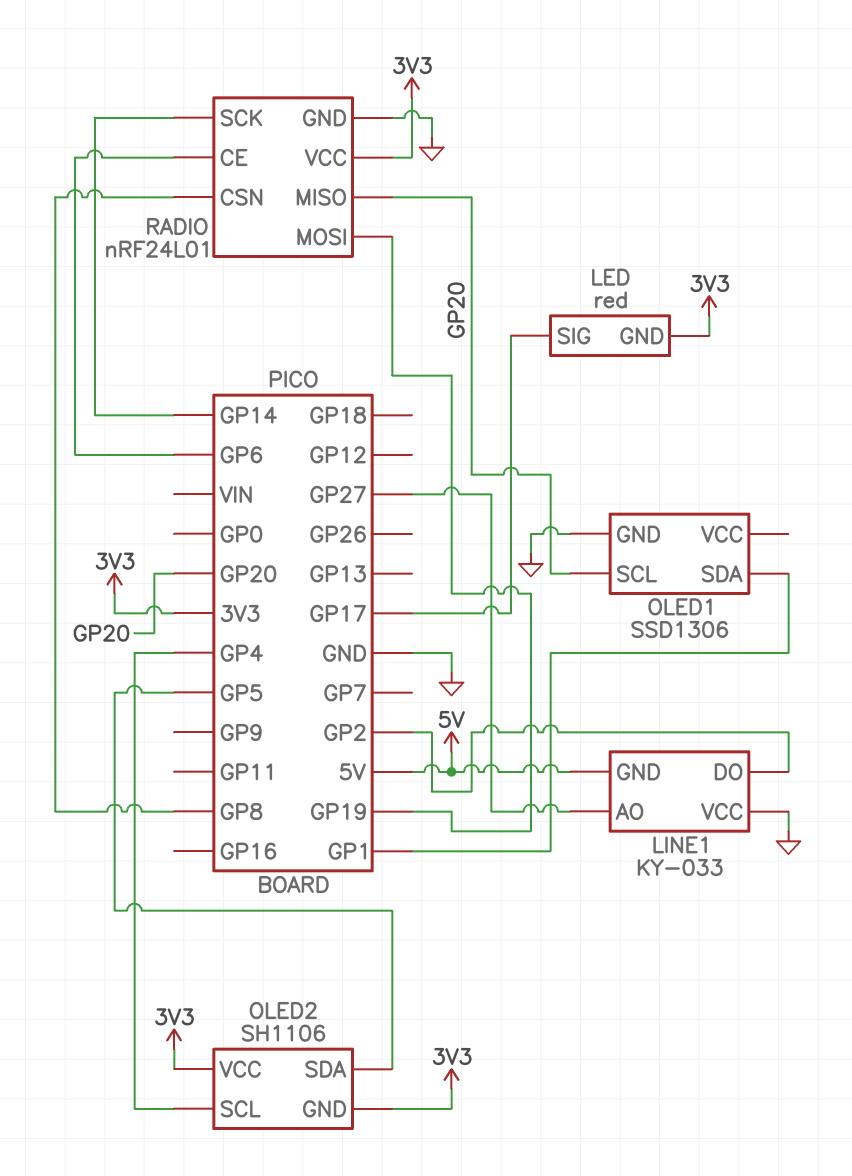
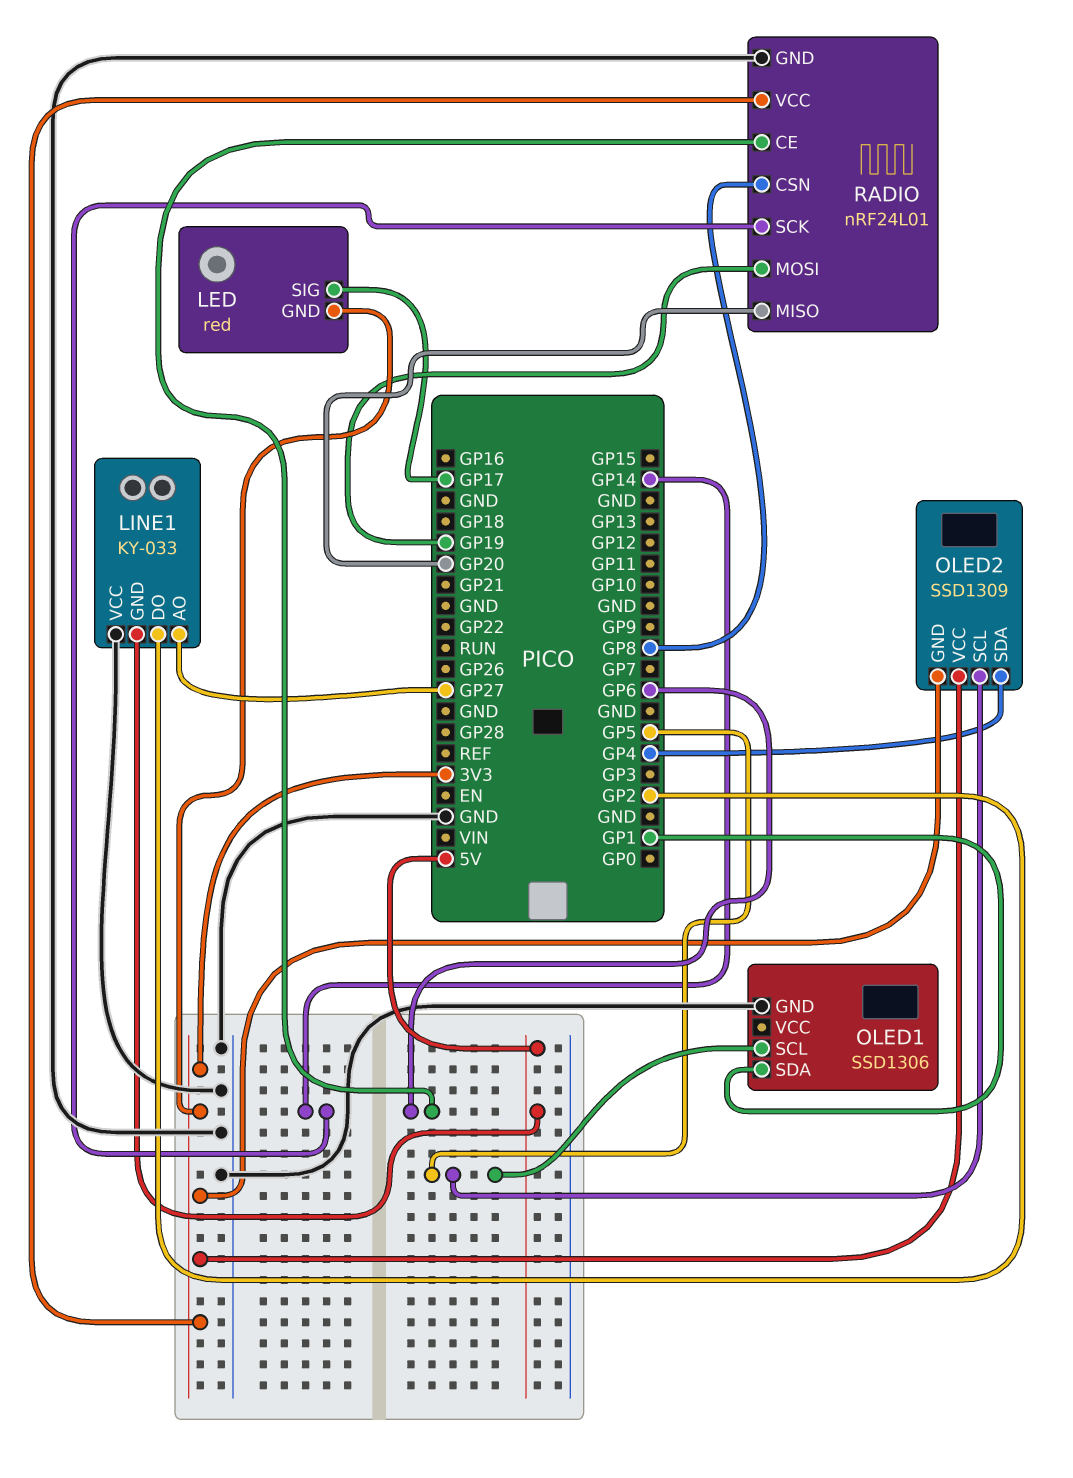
OLED1 pin SCL: GP20 -> GP5
OLED2: SH1106 -> SSD1309
OLED2 pin SCL: GP4 -> GP5
OLED2 pin SDA: GP5 -> GP4

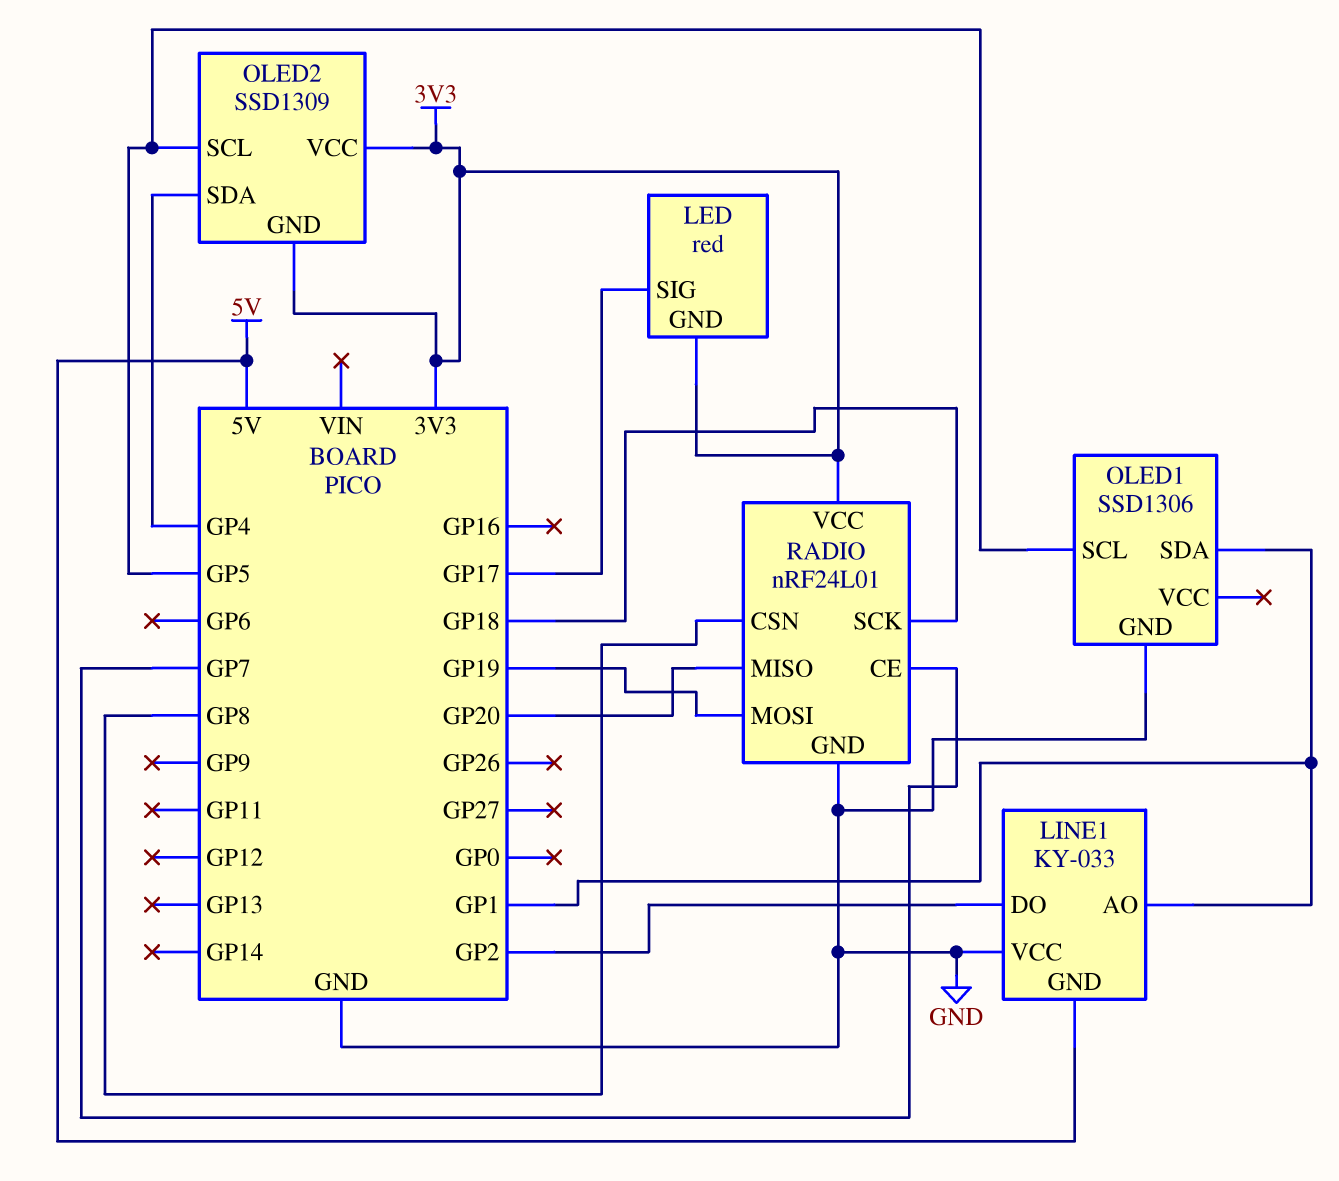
LINE1 pin AO: GP27 -> GP1
RADIO pin CE: GP6 -> GP7
RADIO pin SCK: GP14 -> GP18

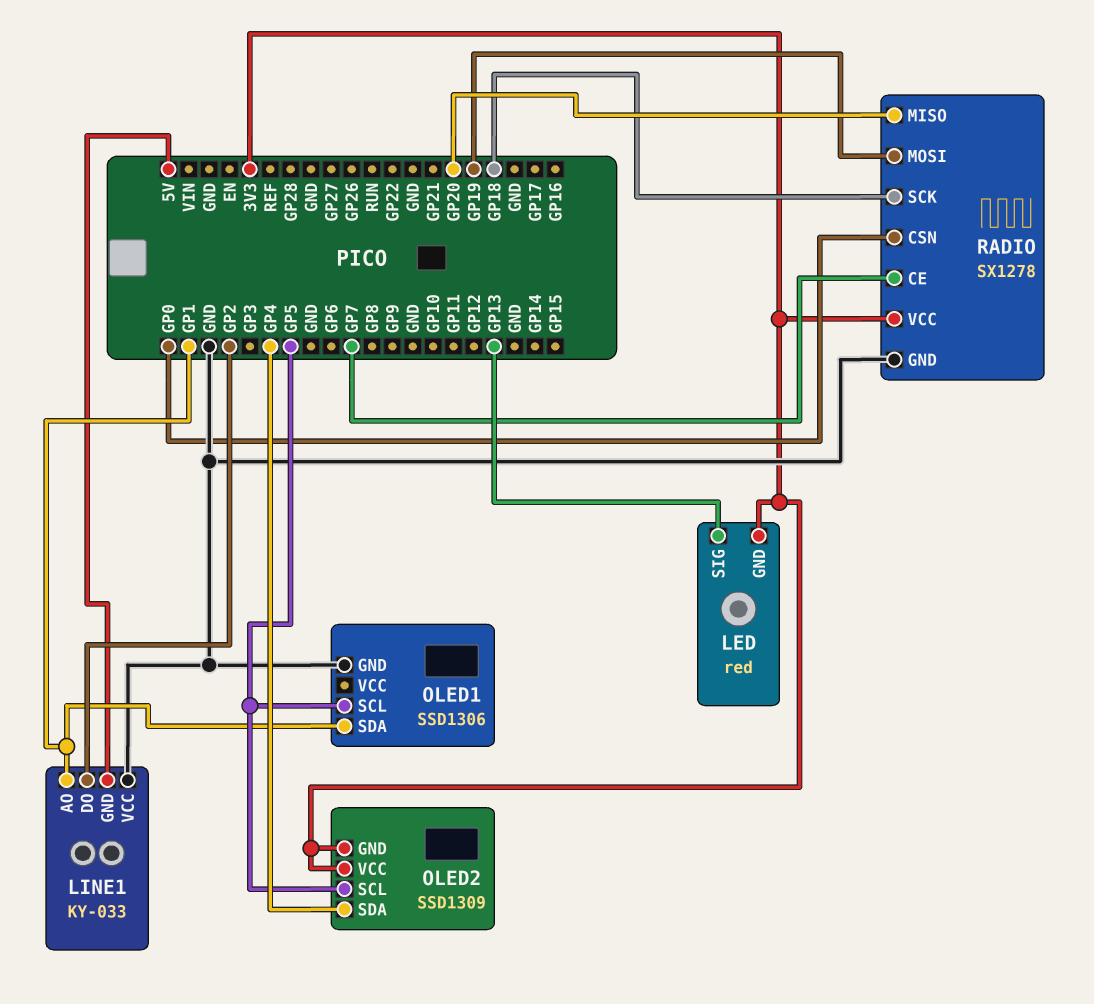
LED pin SIG: GP17 -> GP13
RADIO: nRF24L01 -> SX1278
RADIO pin CSN: GP8 -> GP0

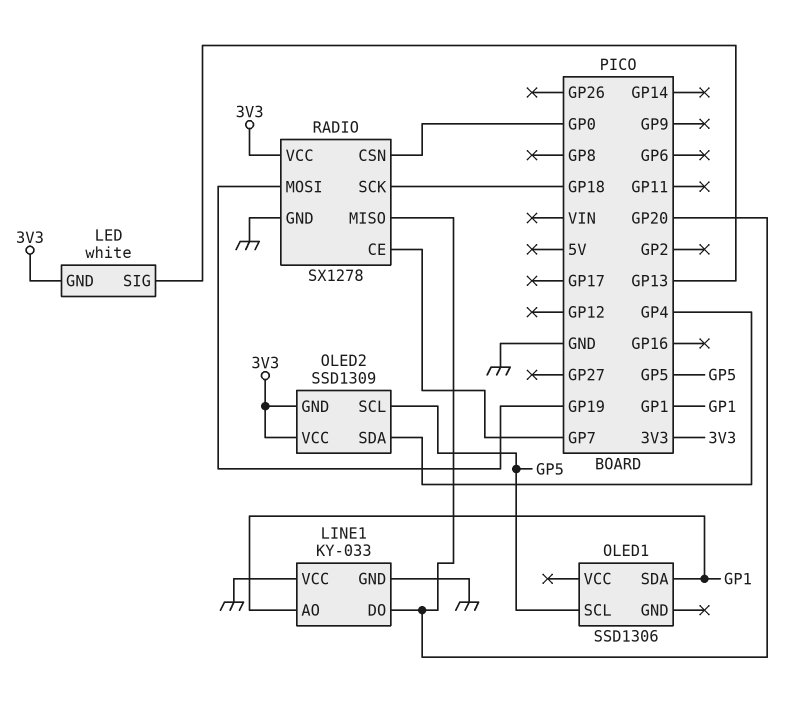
LED: red -> white
LINE1 pin DO: GP2 -> GP20
LINE1 pin GND: 5V -> GND
OLED1 pin GND: GND -> none

